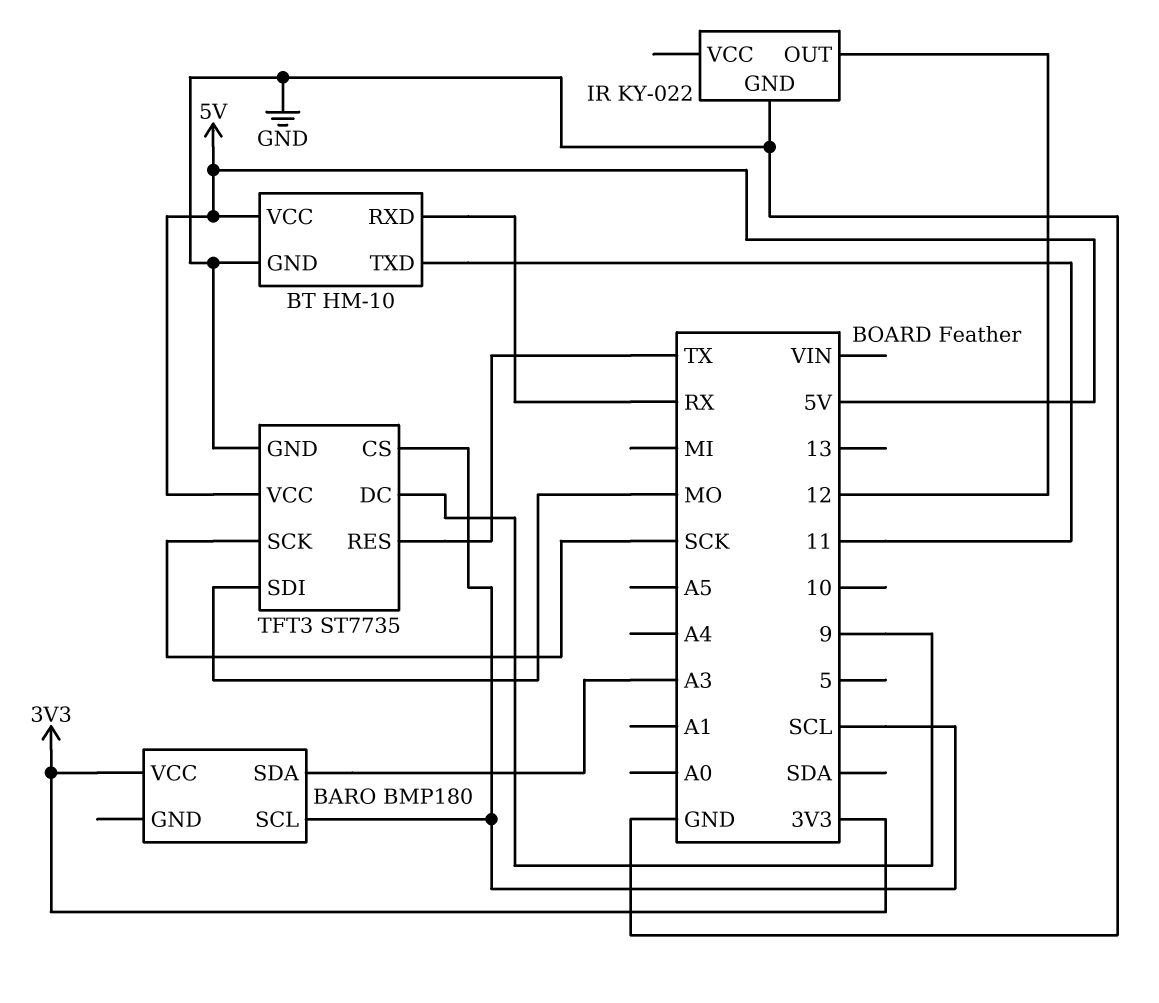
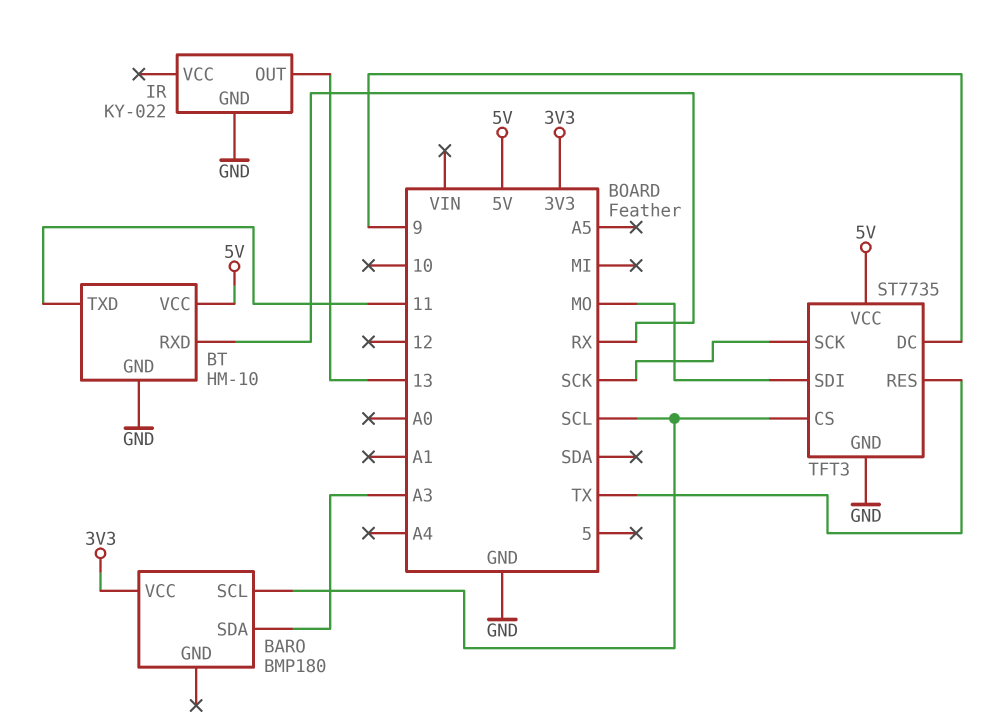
IR pin OUT: 12 -> 13

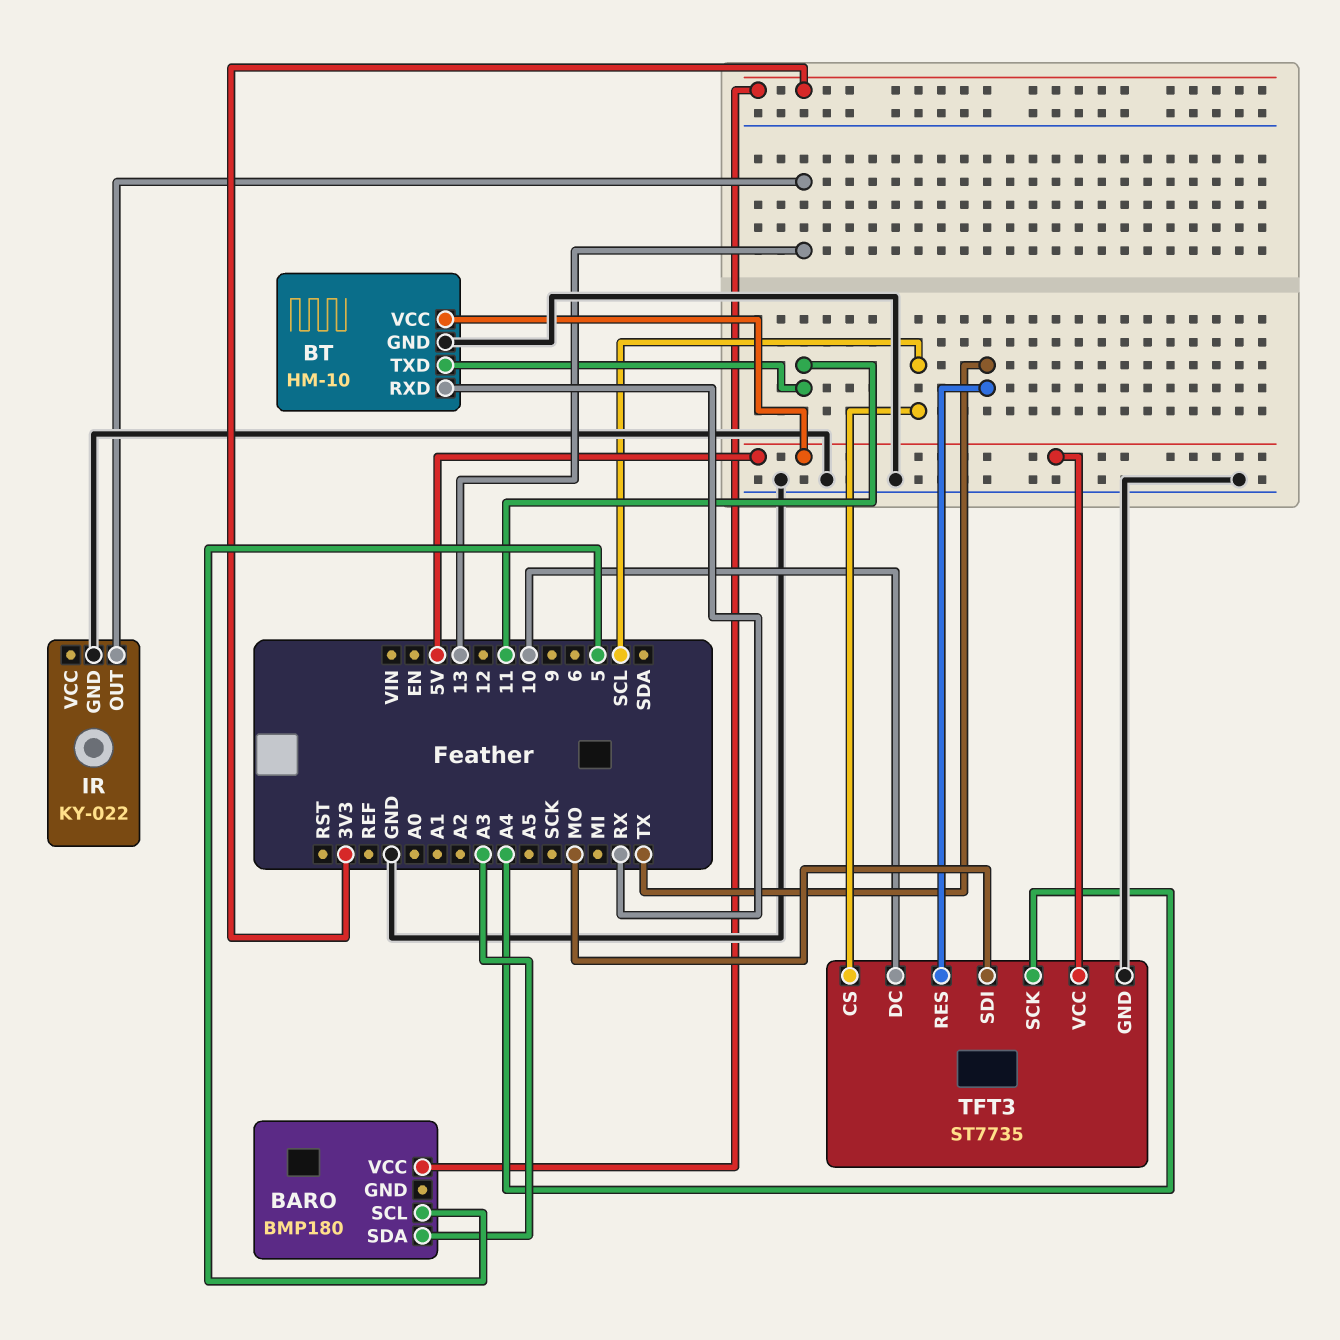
BARO pin SCL: SCL -> 5
TFT3 pin DC: 9 -> 10
TFT3 pin SCK: SCK -> A4

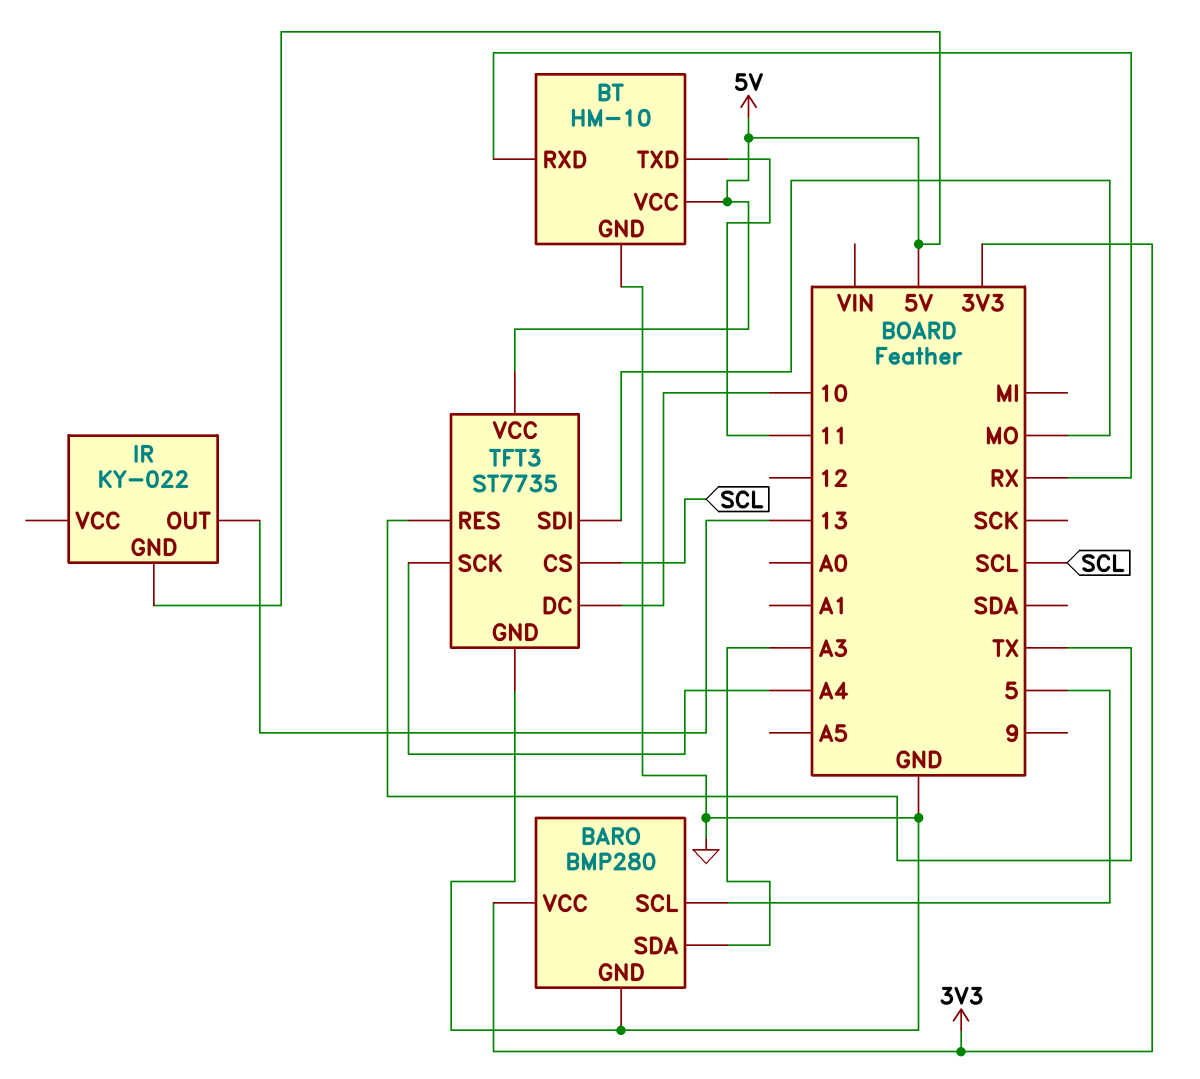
BARO: BMP180 -> BMP280
BARO pin GND: none -> GND
IR pin GND: GND -> 5V

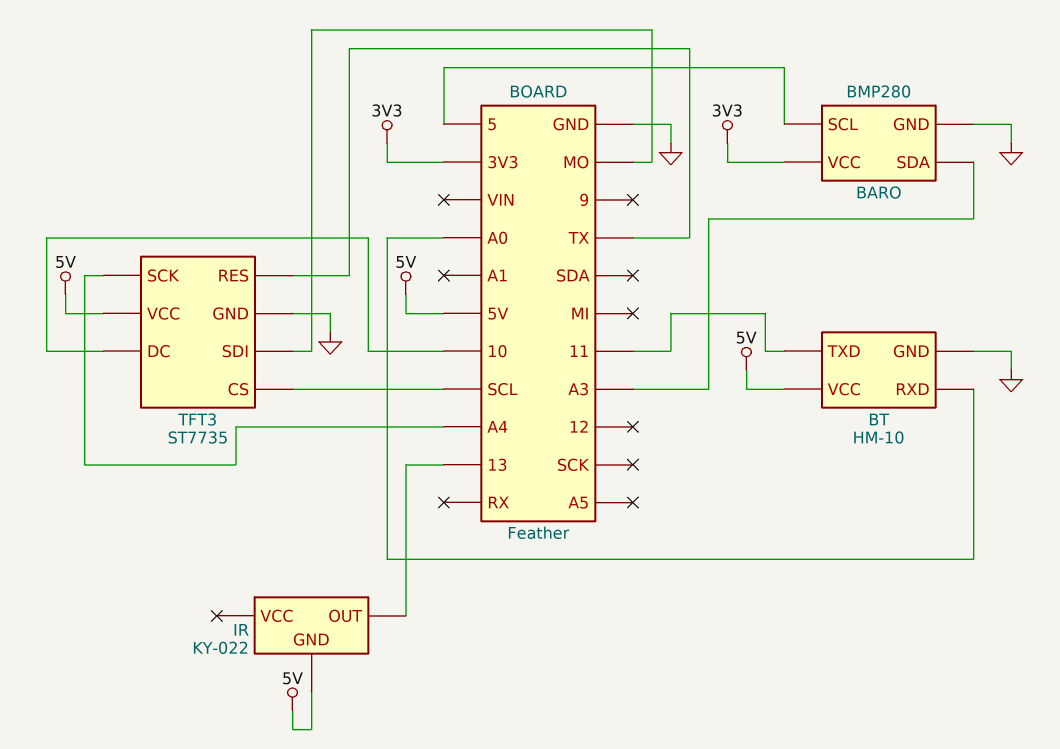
BT pin RXD: RX -> A0

